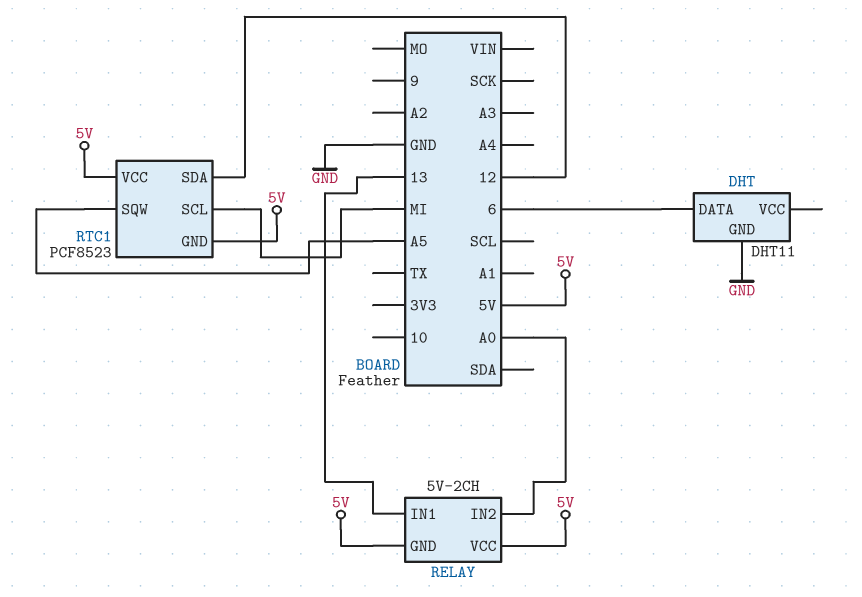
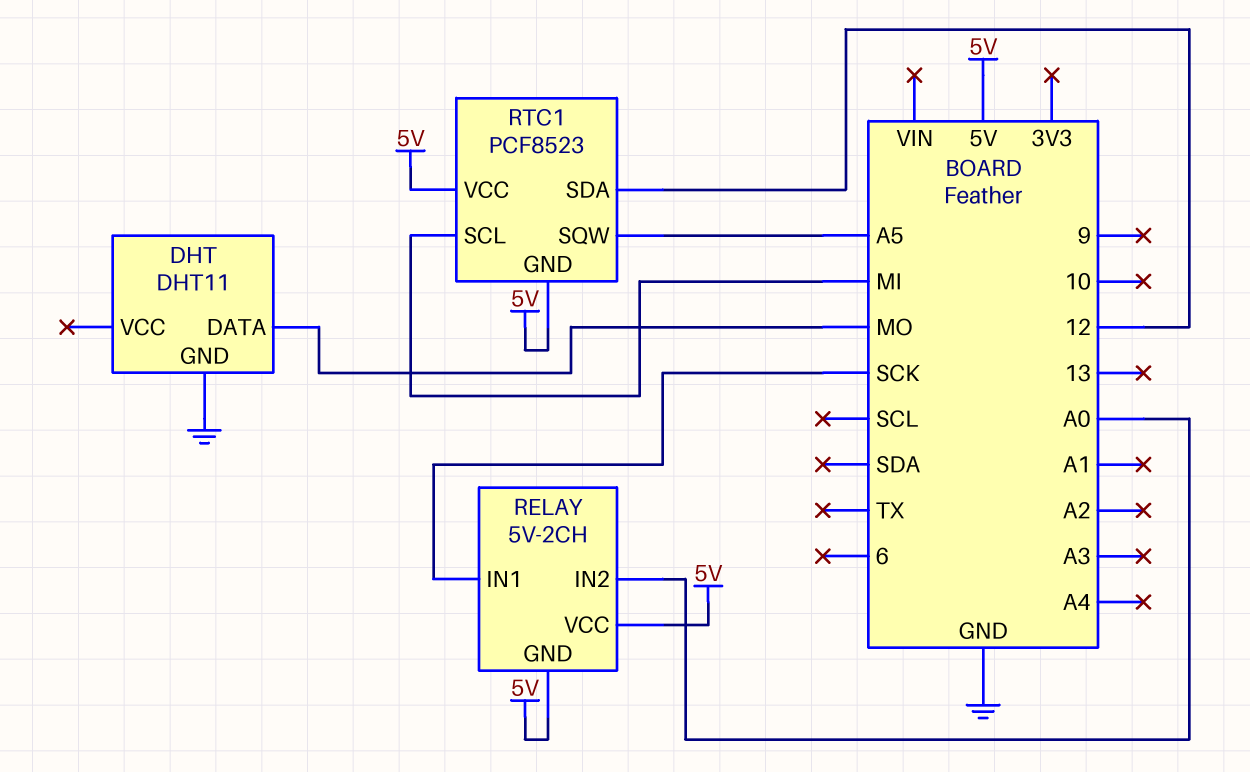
DHT pin DATA: 6 -> MO
RELAY pin IN1: 13 -> SCK

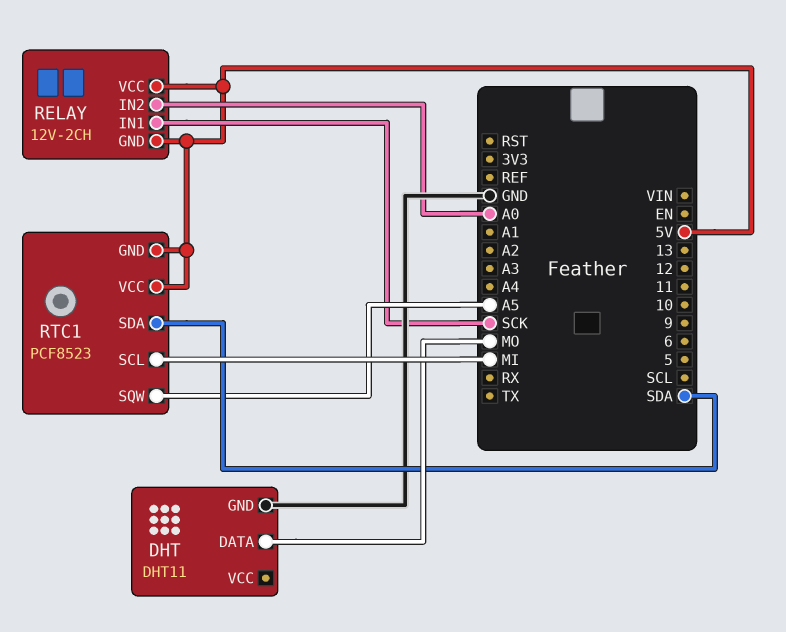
RELAY: 5V-2CH -> 12V-2CH
RTC1 pin SDA: 12 -> SDA

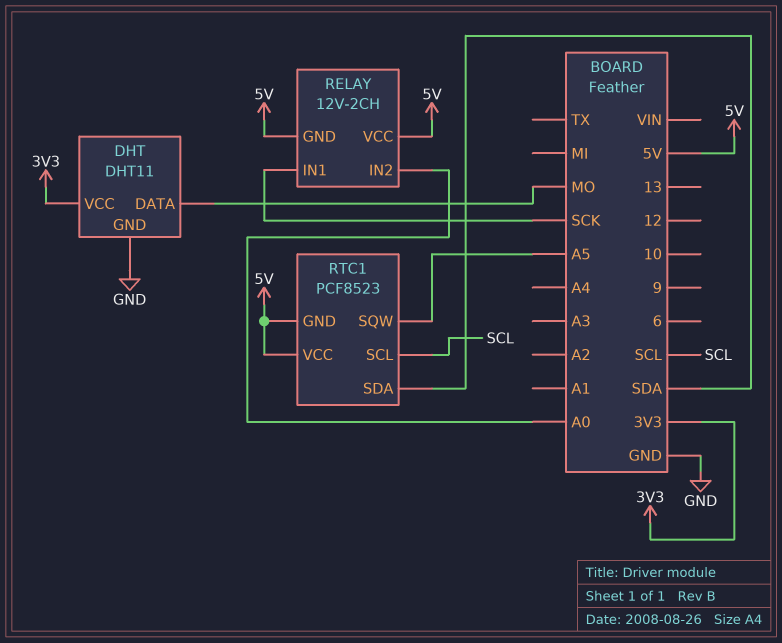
DHT pin VCC: none -> 3V3
RTC1 pin SCL: MI -> SCL

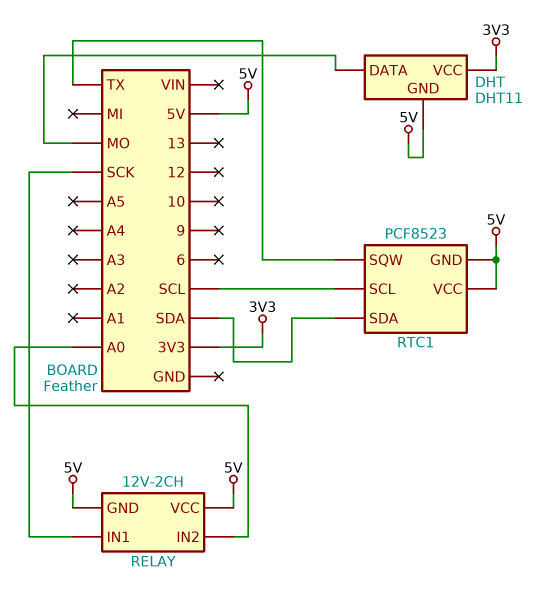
DHT pin GND: GND -> 5V
RTC1 pin SQW: A5 -> TX

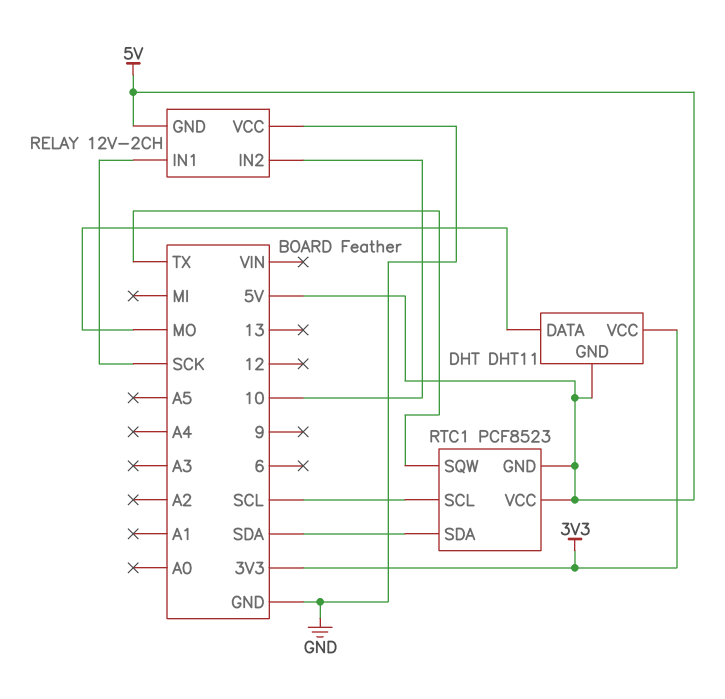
RELAY pin IN2: A0 -> 10
RELAY pin VCC: 5V -> GND

